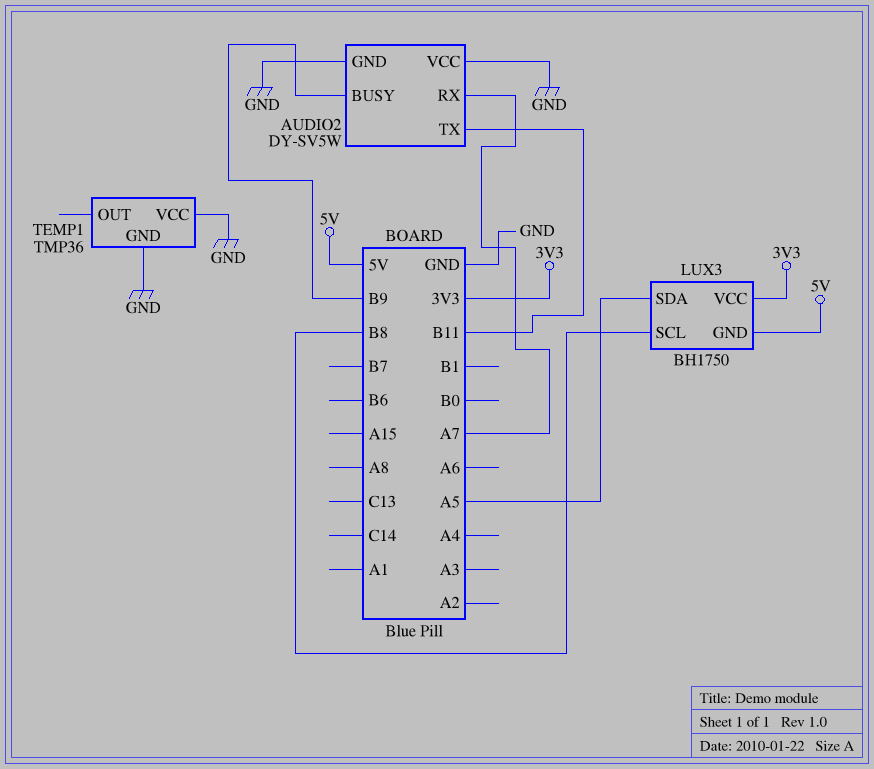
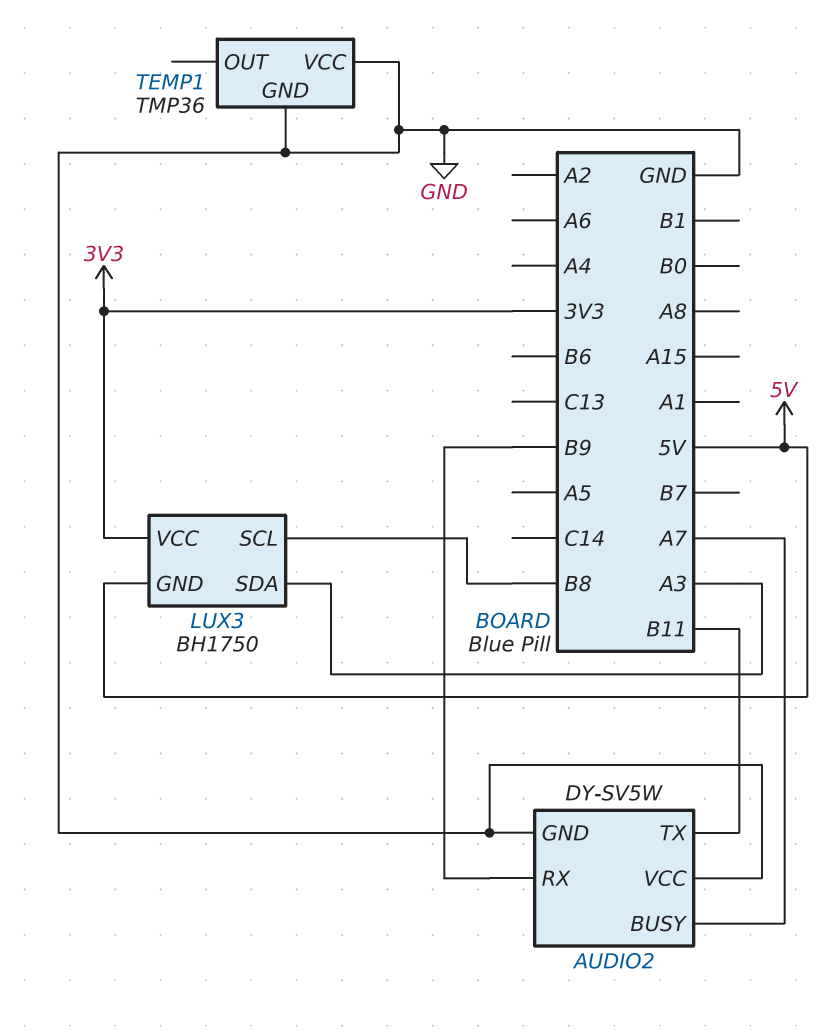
AUDIO2 pin BUSY: B9 -> A7
AUDIO2 pin RX: A7 -> B9
LUX3 pin SDA: A5 -> A3

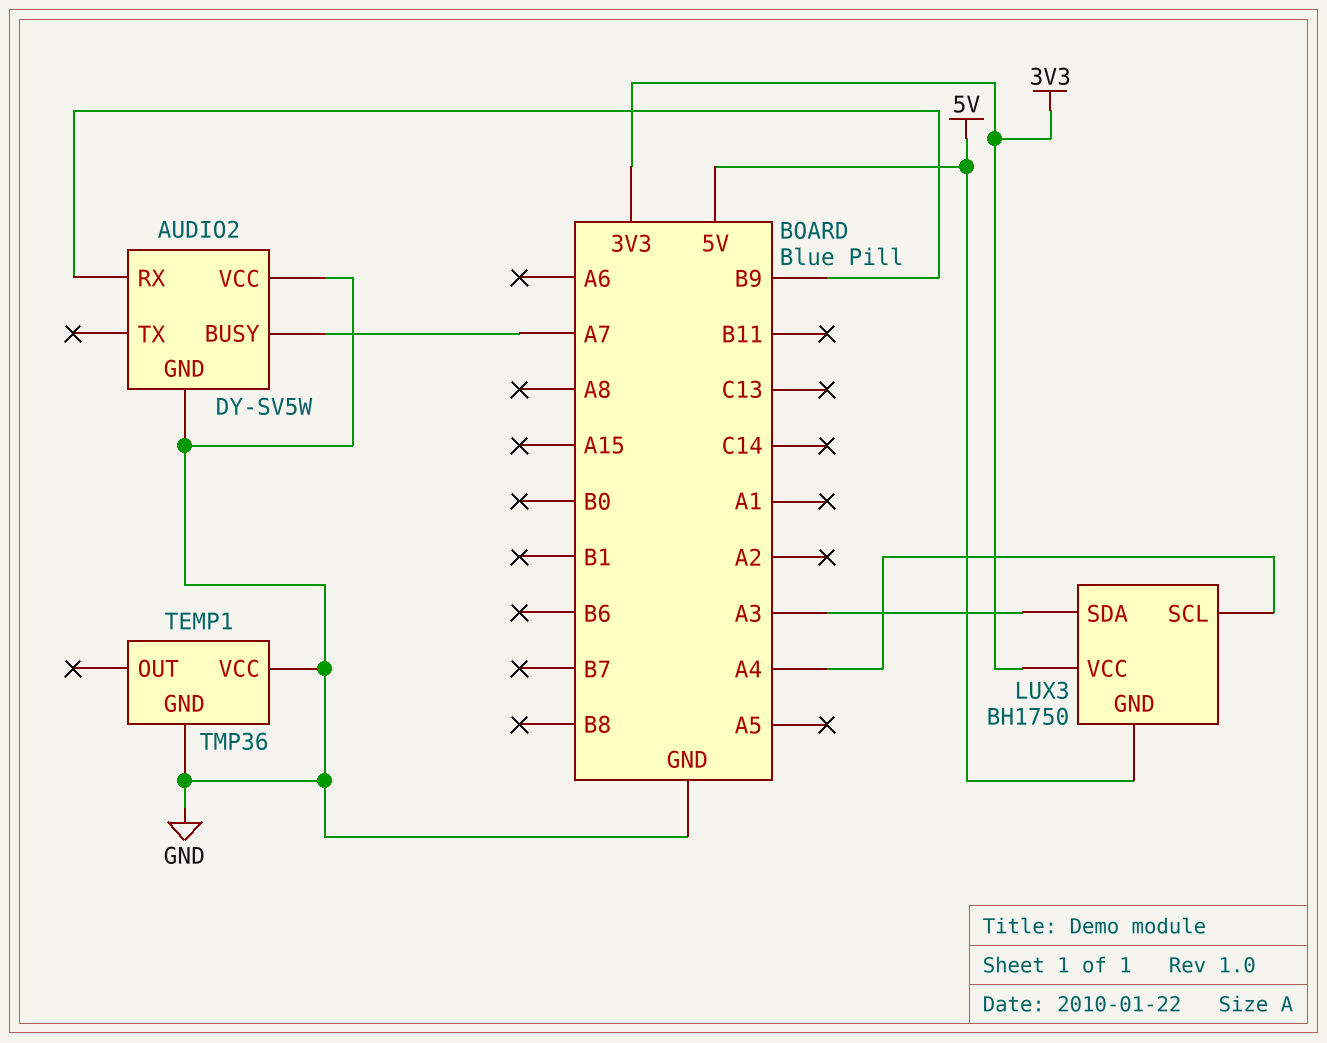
AUDIO2 pin TX: B11 -> none
LUX3 pin SCL: B8 -> A4

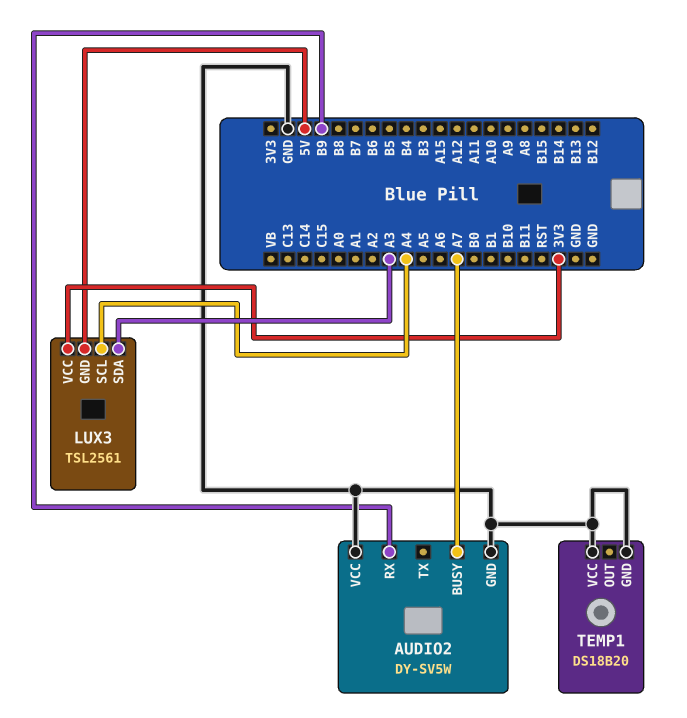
LUX3: BH1750 -> TSL2561
TEMP1: TMP36 -> DS18B20

